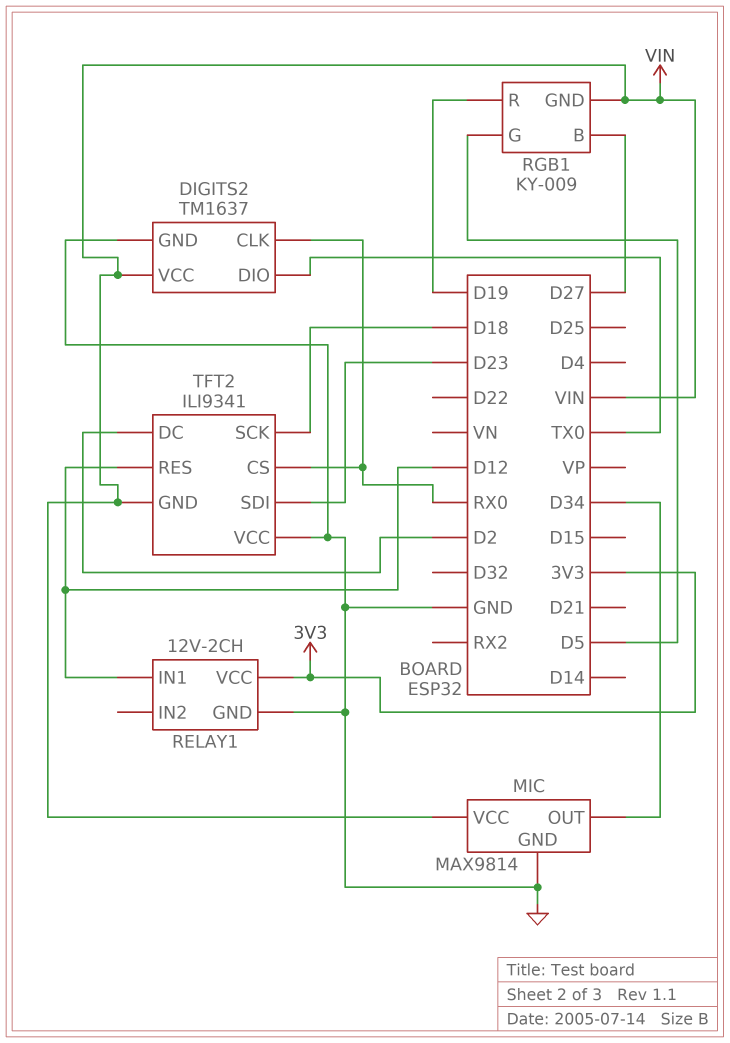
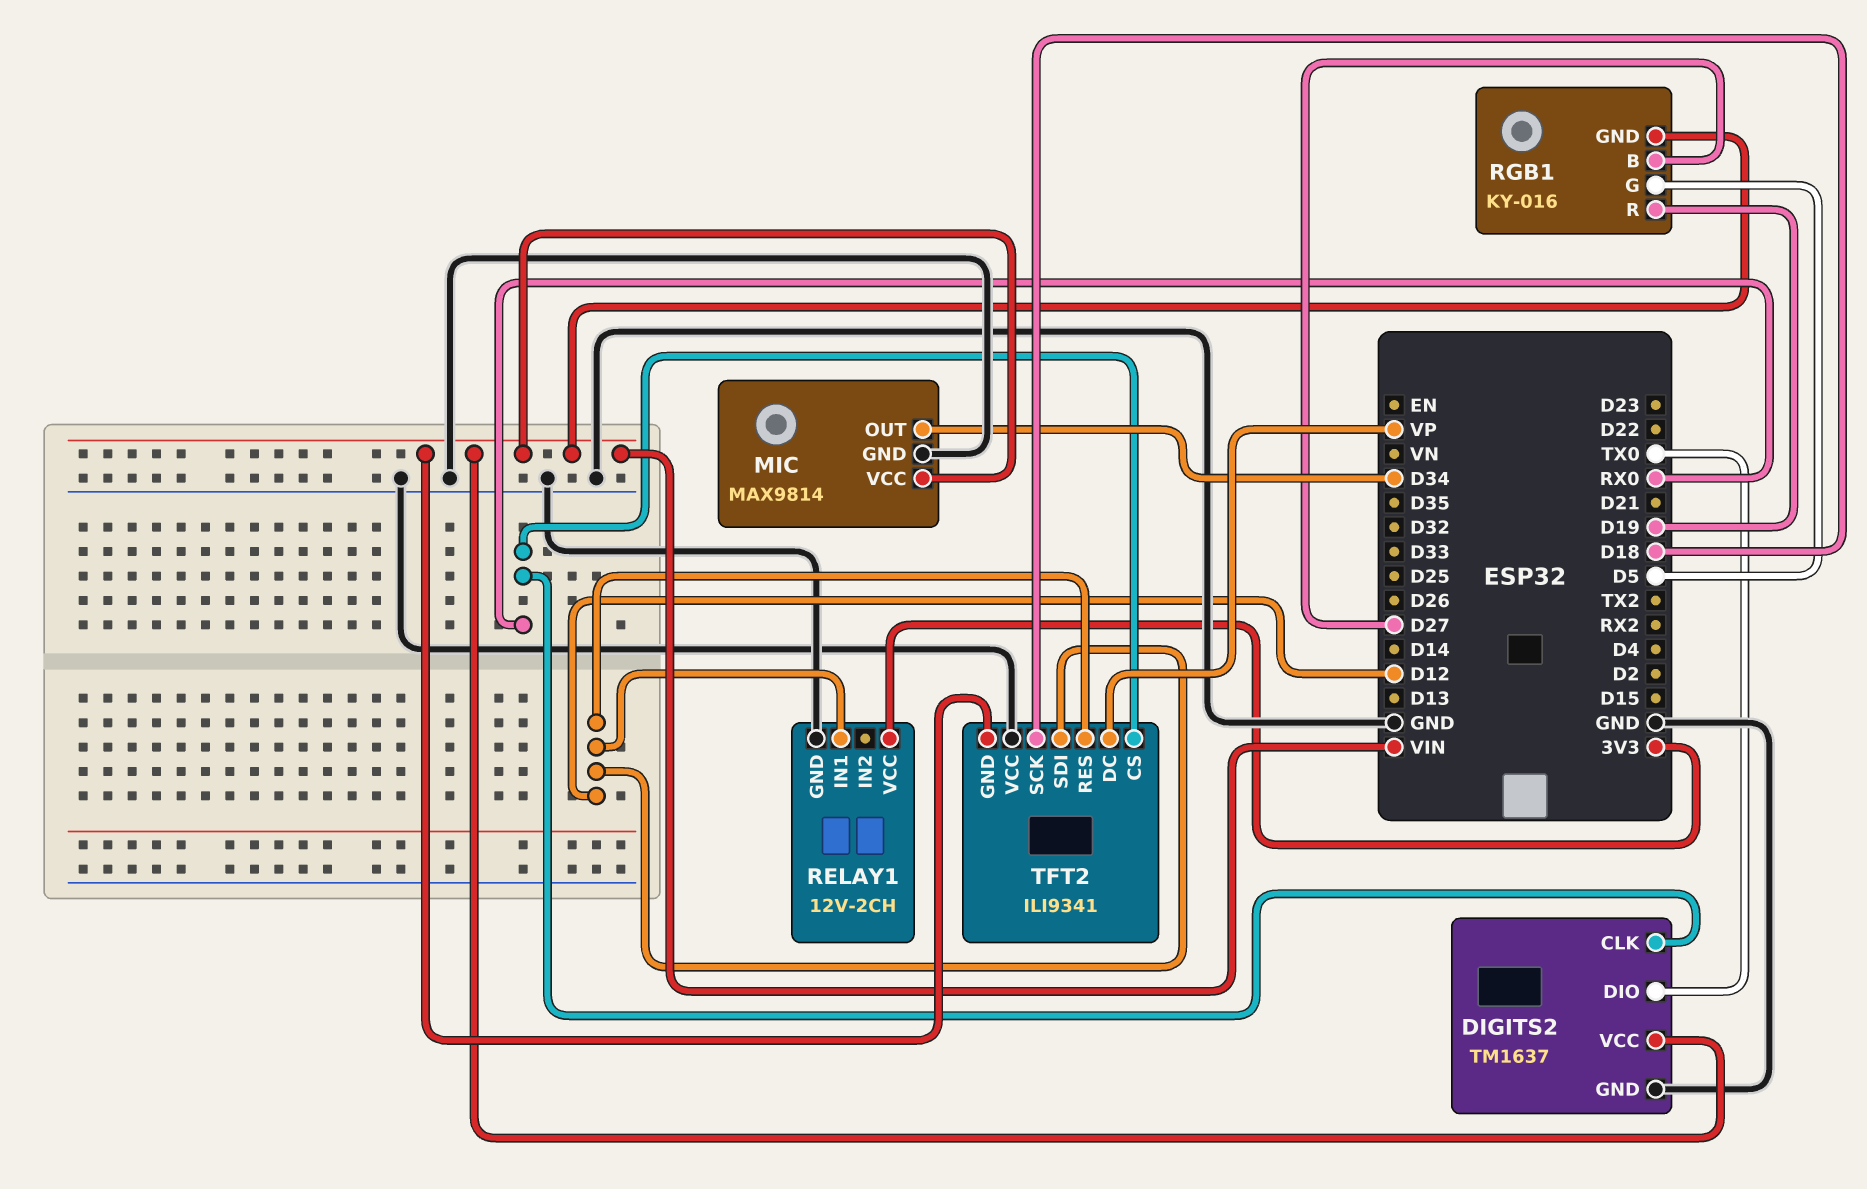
RGB1: KY-009 -> KY-016
TFT2 pin DC: D2 -> VP
TFT2 pin SDI: D23 -> D12

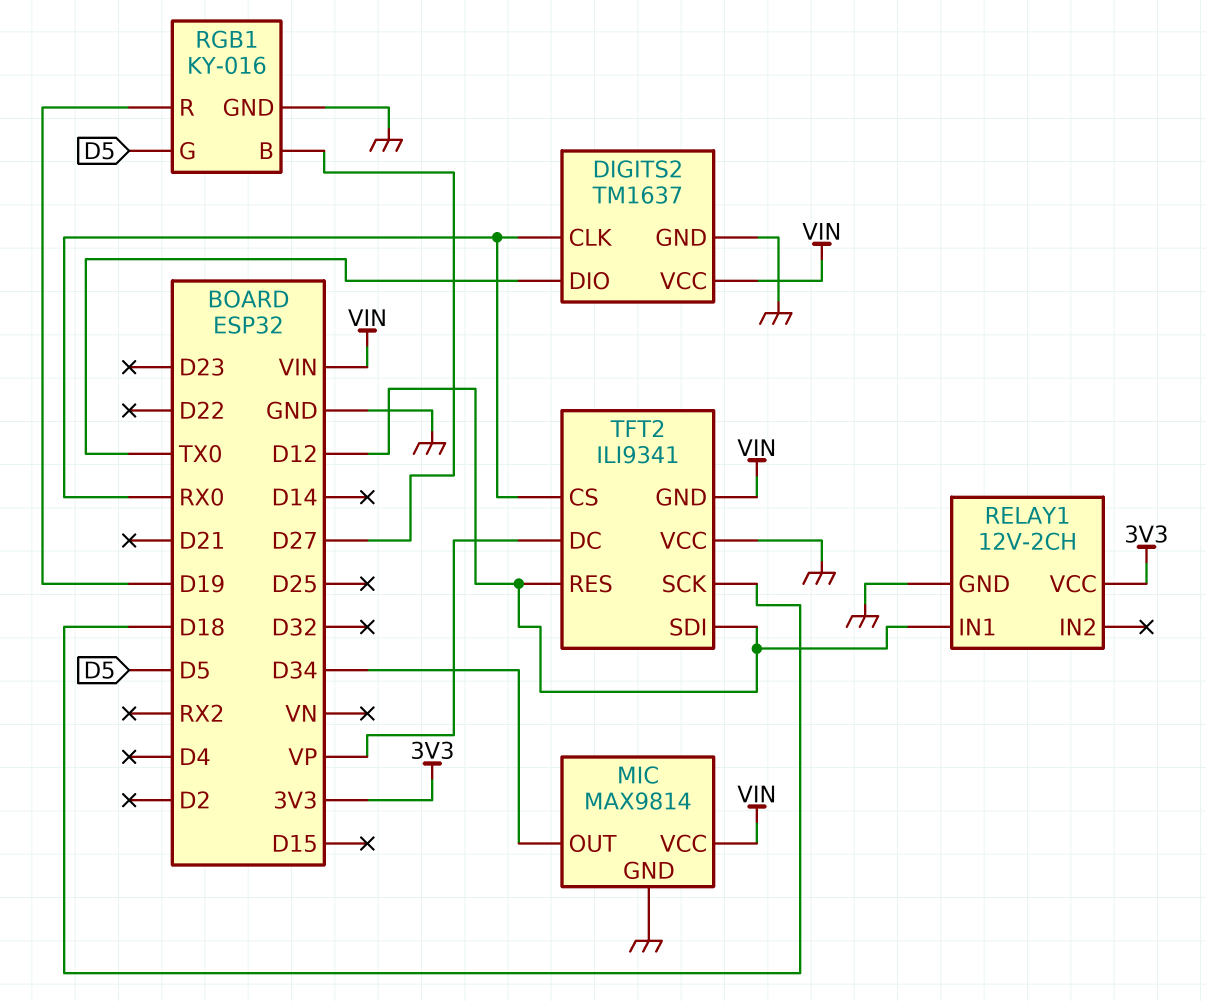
RGB1 pin GND: VIN -> GND

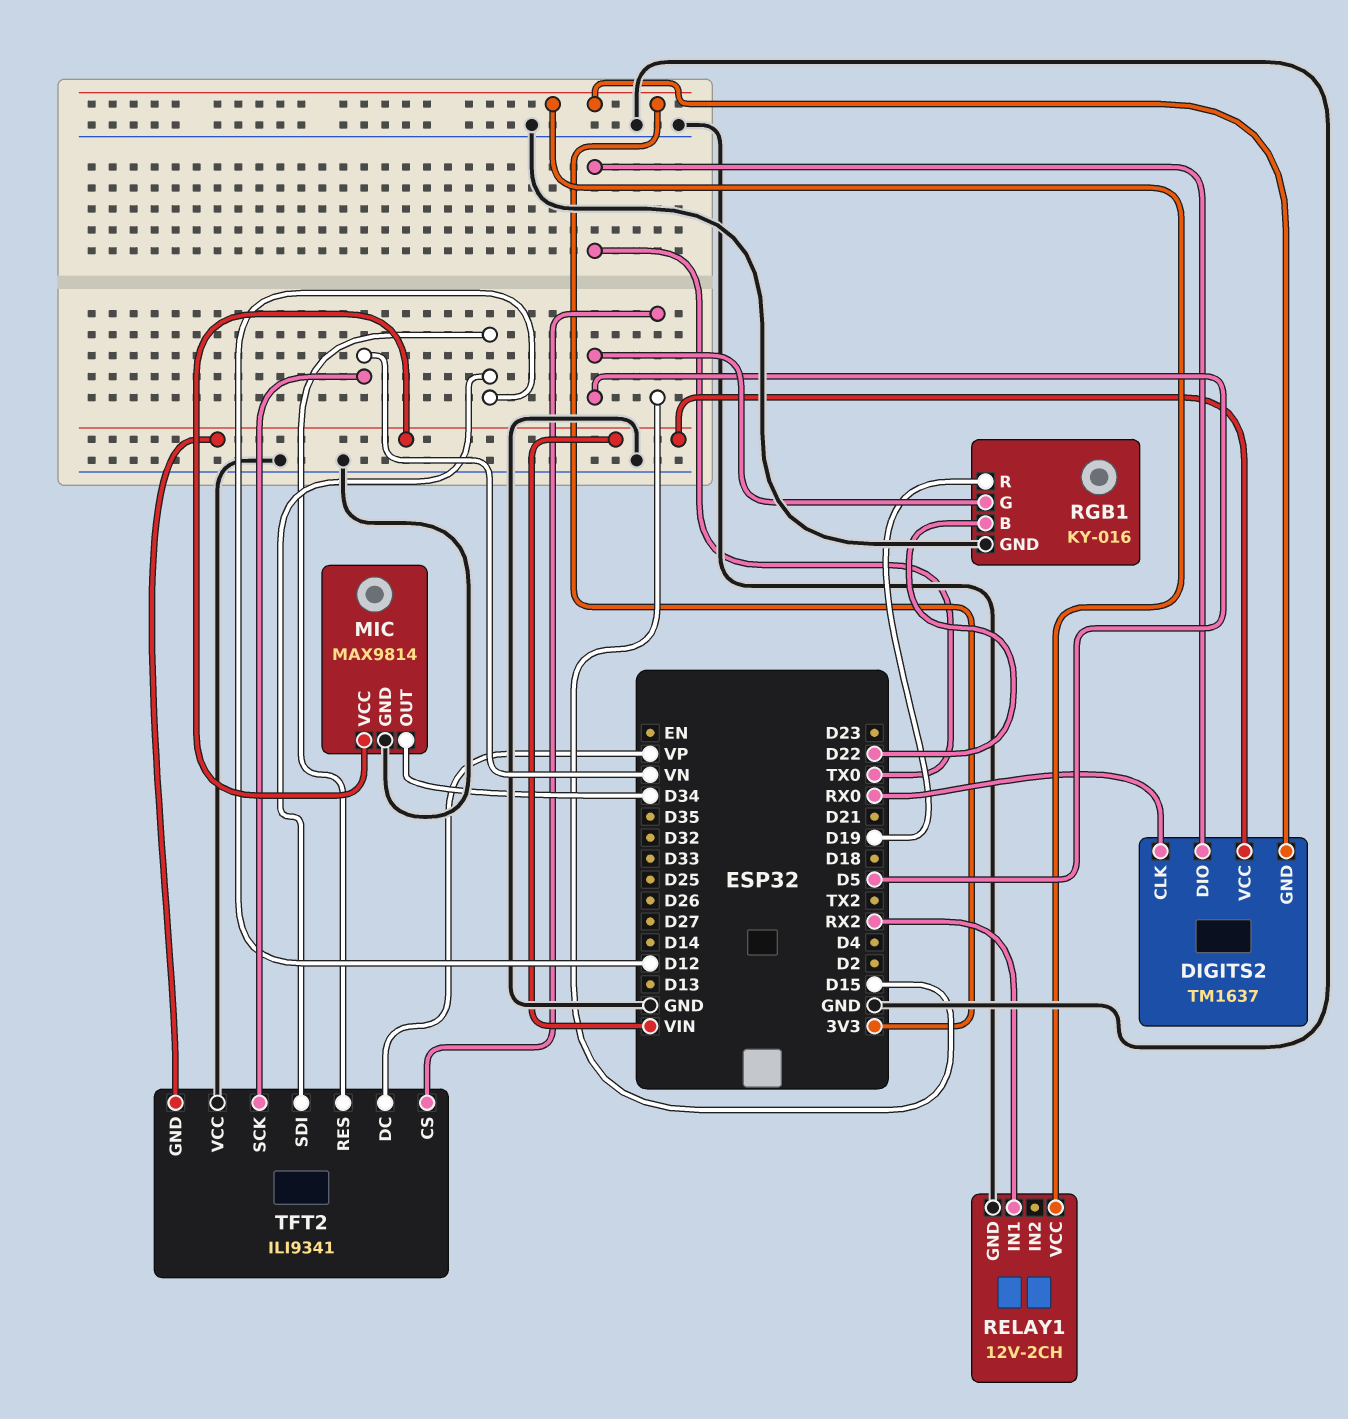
DIGITS2 pin GND: GND -> 3V3
RELAY1 pin IN1: D12 -> RX2
RGB1 pin B: D27 -> D22
TFT2 pin CS: RX0 -> D15
TFT2 pin SCK: D18 -> VN

